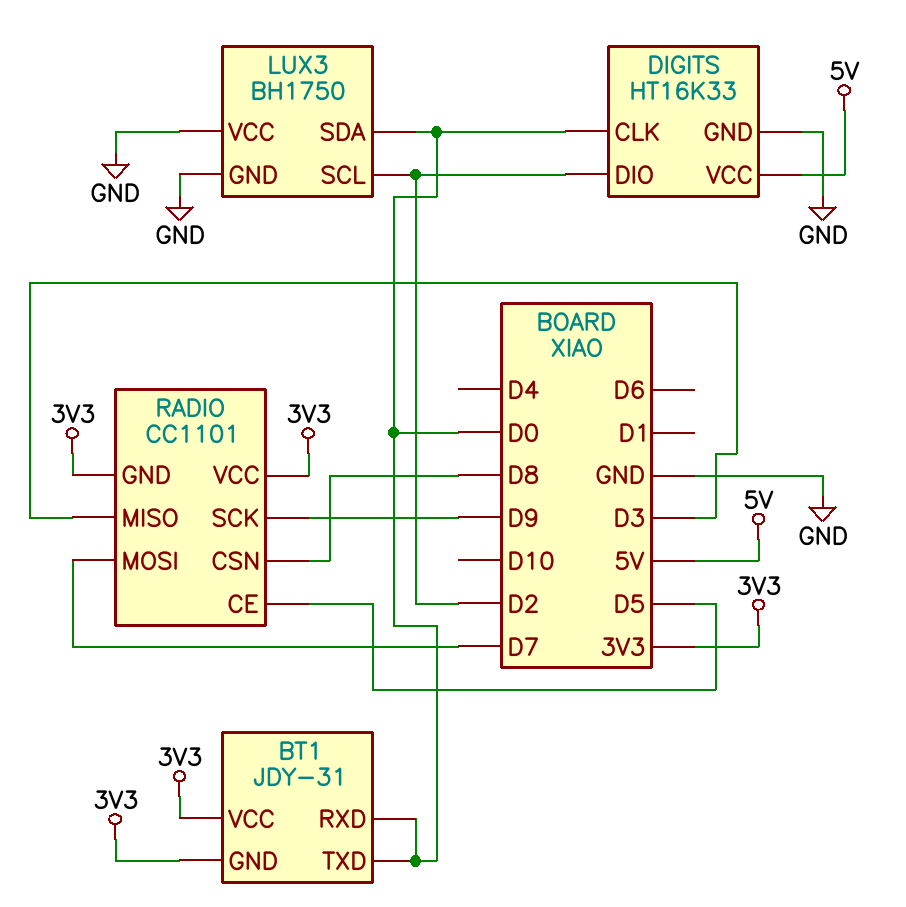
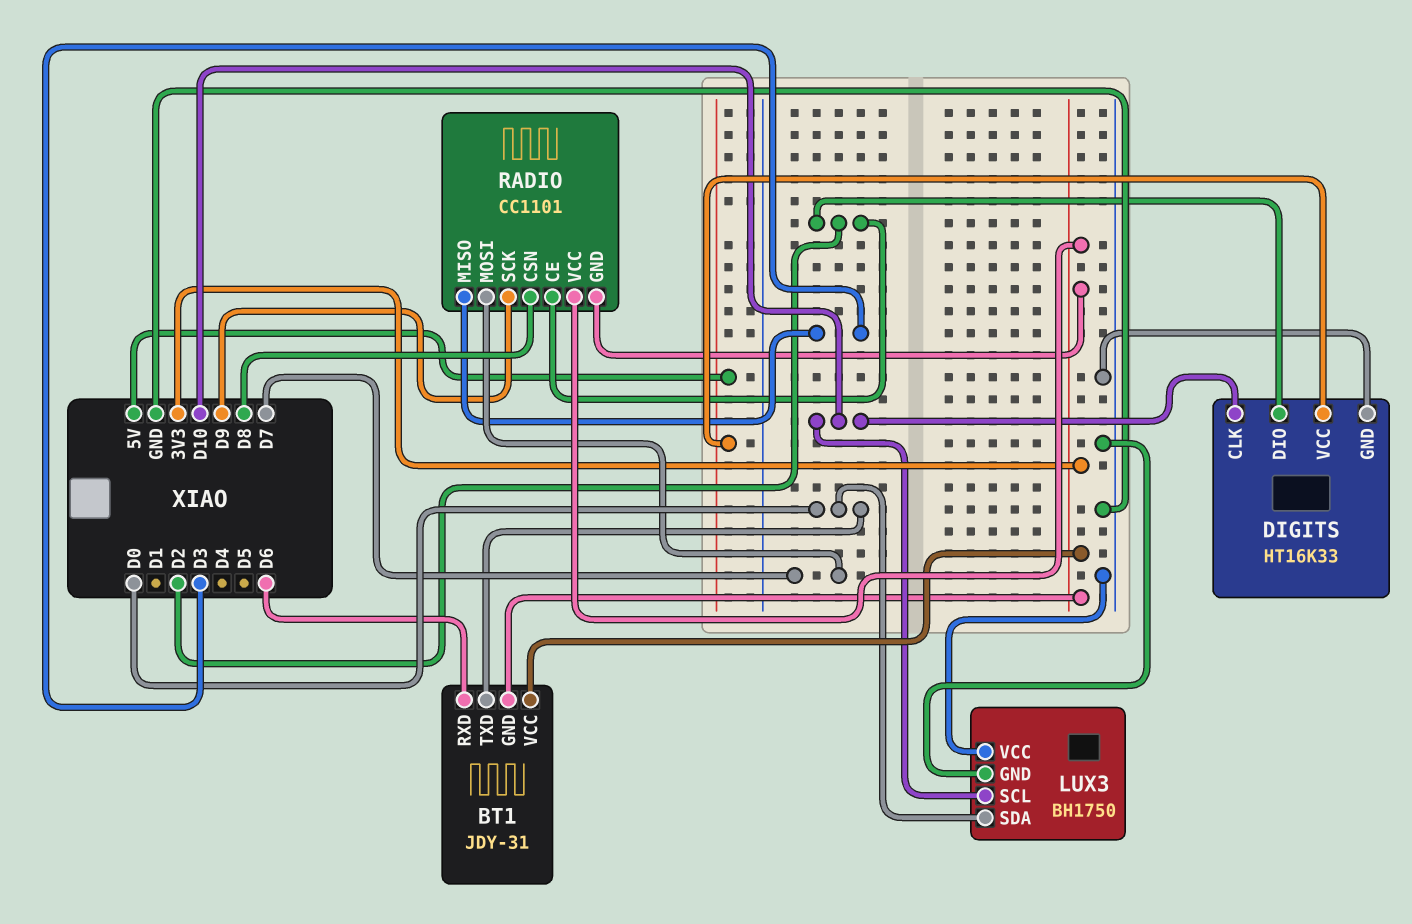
BT1 pin RXD: D0 -> D6
DIGITS pin CLK: D0 -> D10
LUX3 pin SCL: D2 -> D10
RADIO pin CE: D5 -> D2

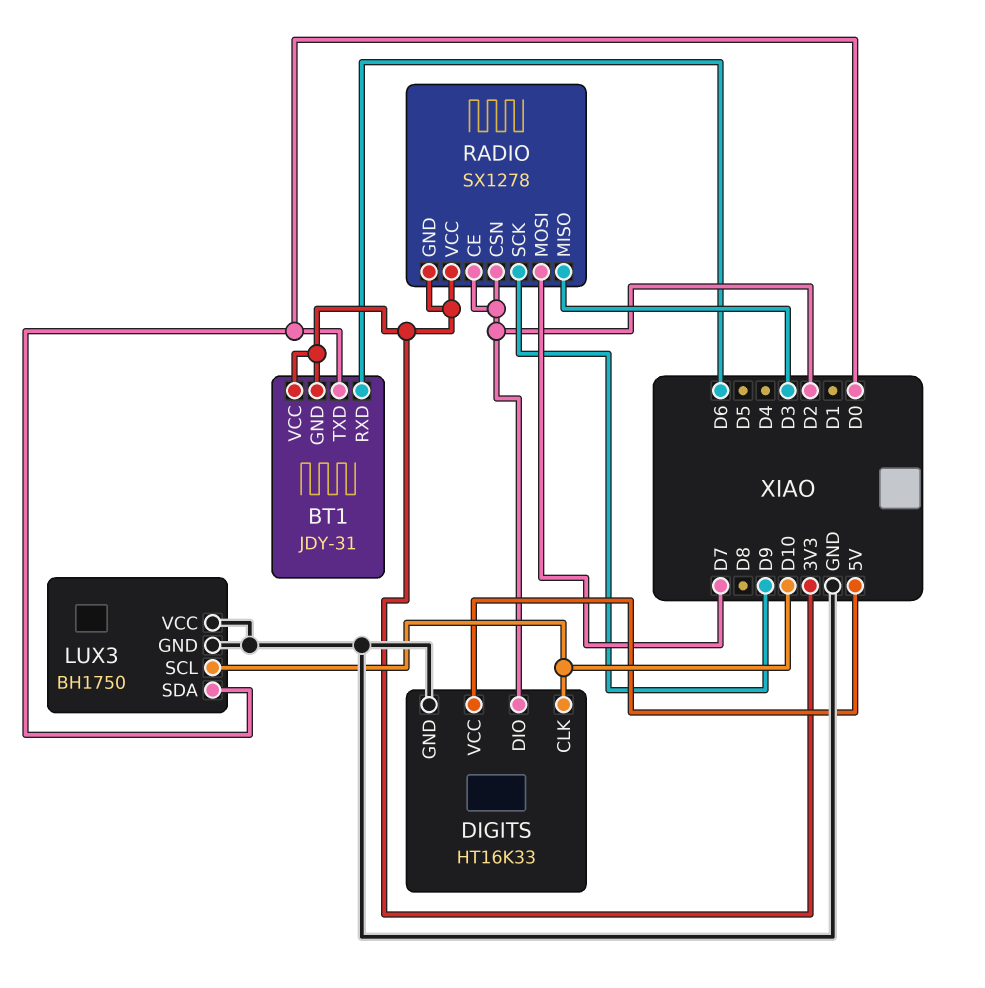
RADIO: CC1101 -> SX1278
RADIO pin CSN: D8 -> D2

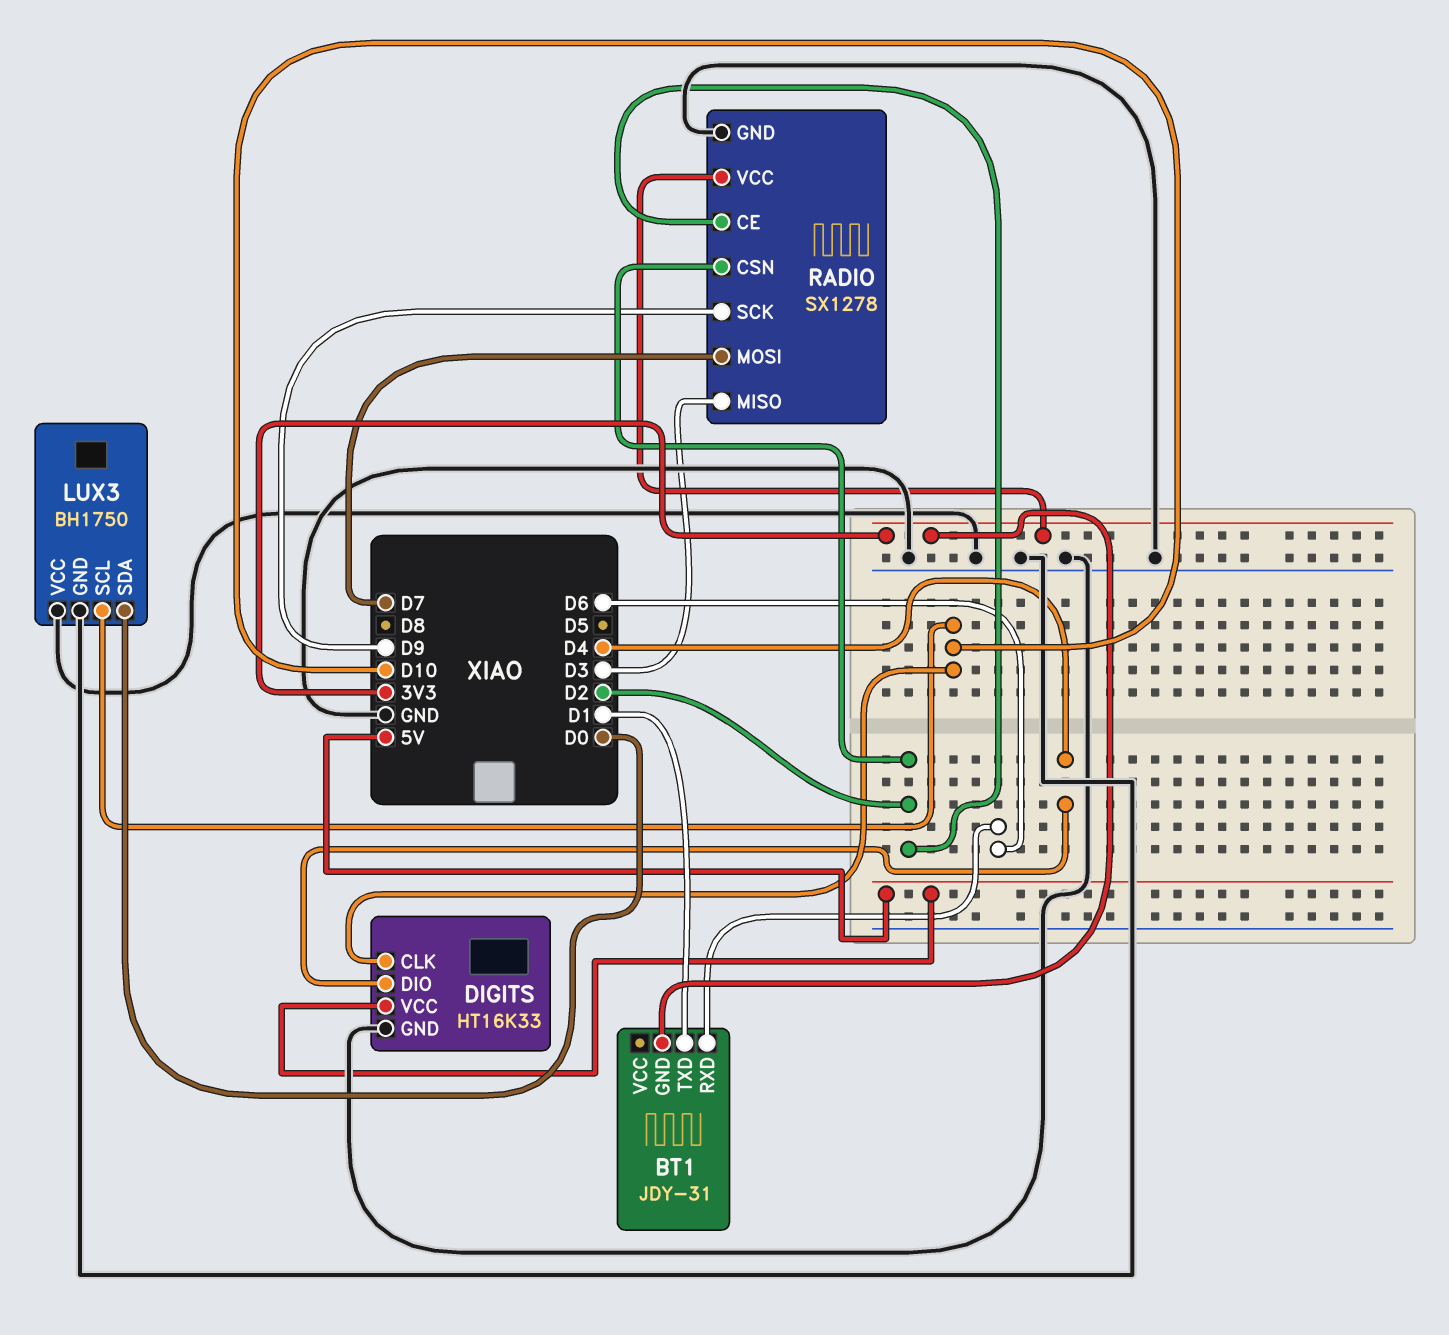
BT1 pin TXD: D0 -> D1
BT1 pin VCC: 3V3 -> none
DIGITS pin DIO: D2 -> D4
RADIO pin GND: 3V3 -> GND

